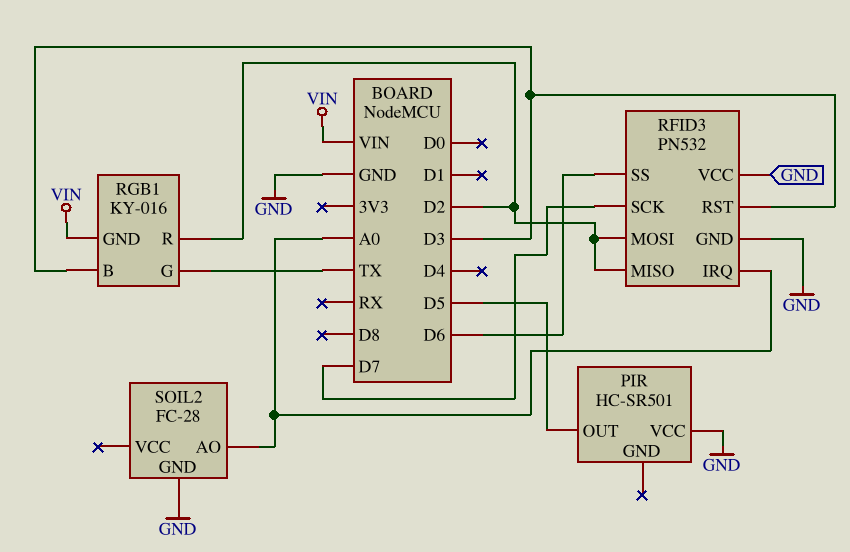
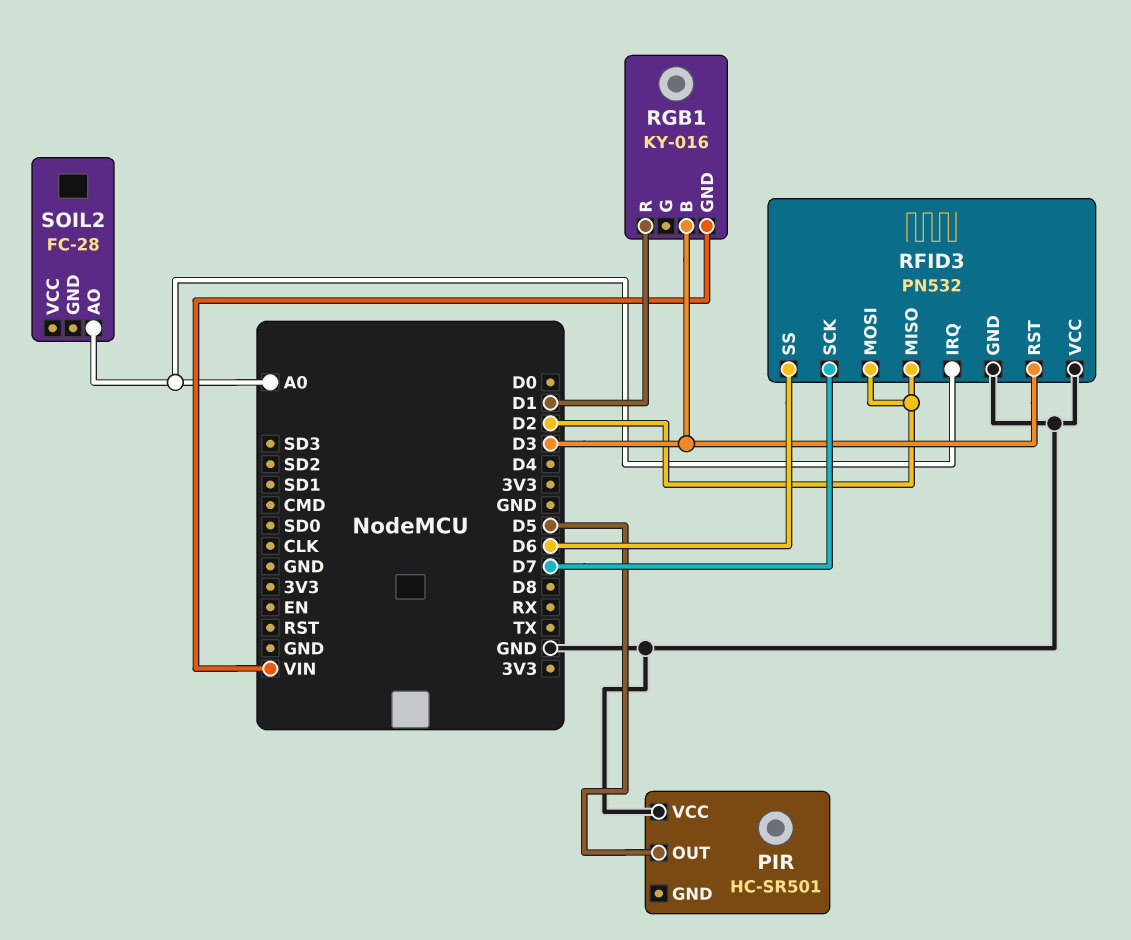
RGB1 pin G: TX -> none
RGB1 pin R: D2 -> D1
SOIL2 pin GND: GND -> none

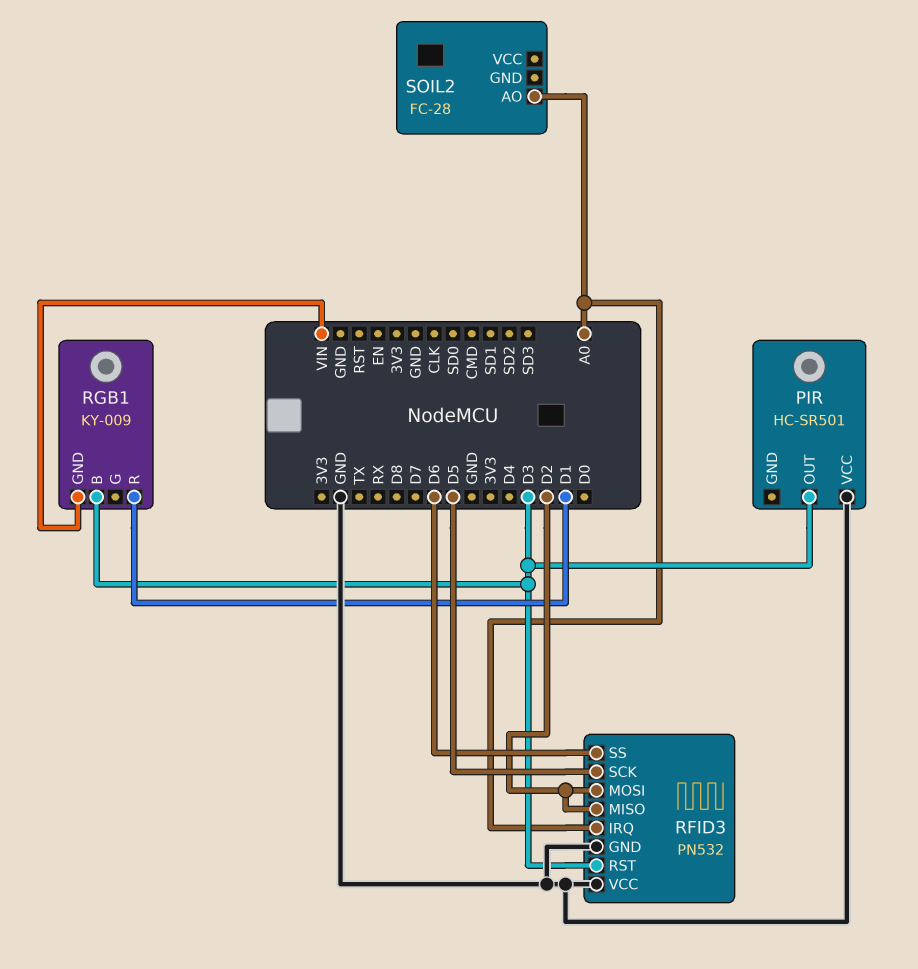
PIR pin OUT: D5 -> D3
RFID3 pin SCK: D7 -> D5
RGB1: KY-016 -> KY-009

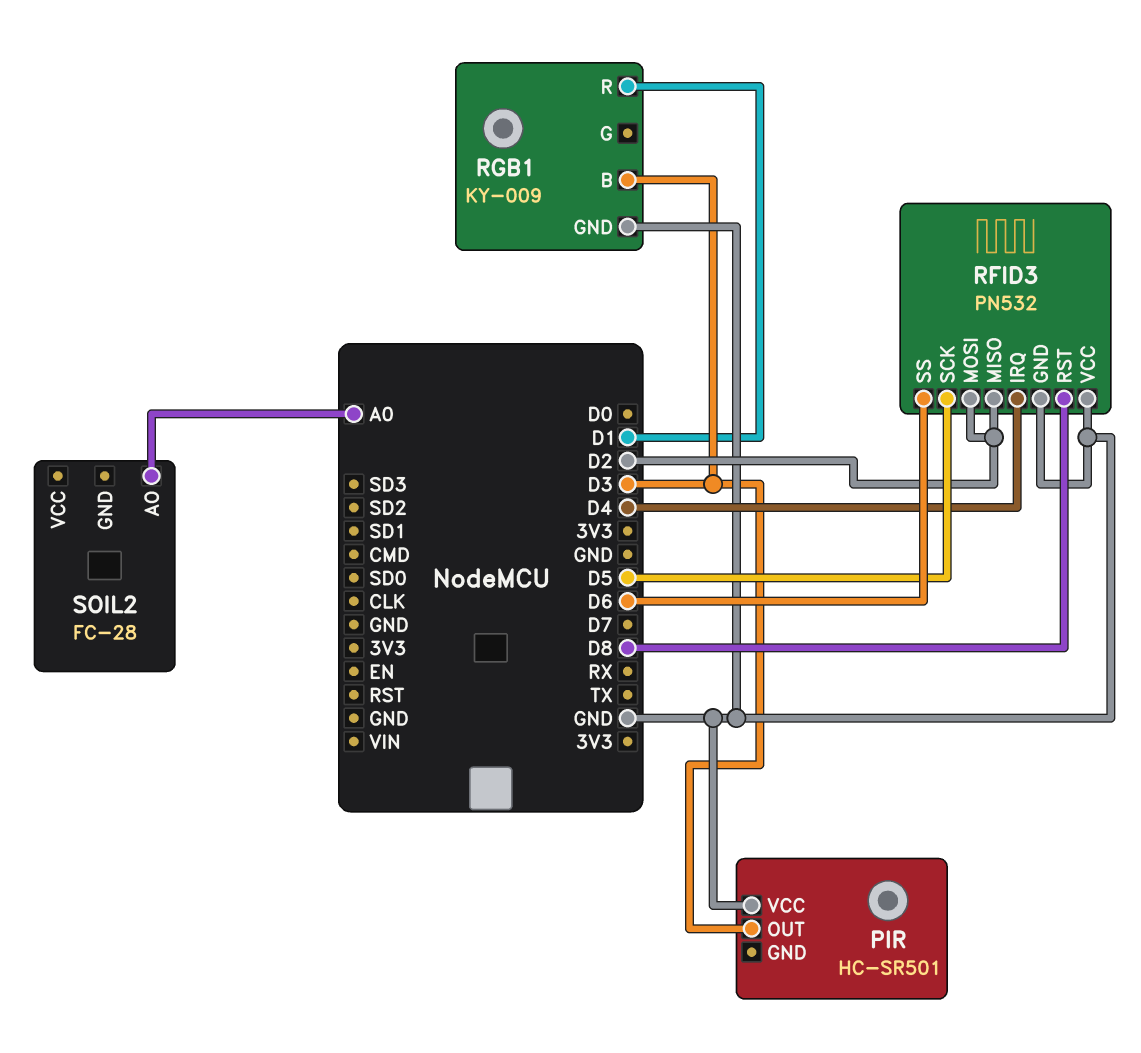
RFID3 pin IRQ: A0 -> D4
RFID3 pin RST: D3 -> D8
RGB1 pin GND: VIN -> GND

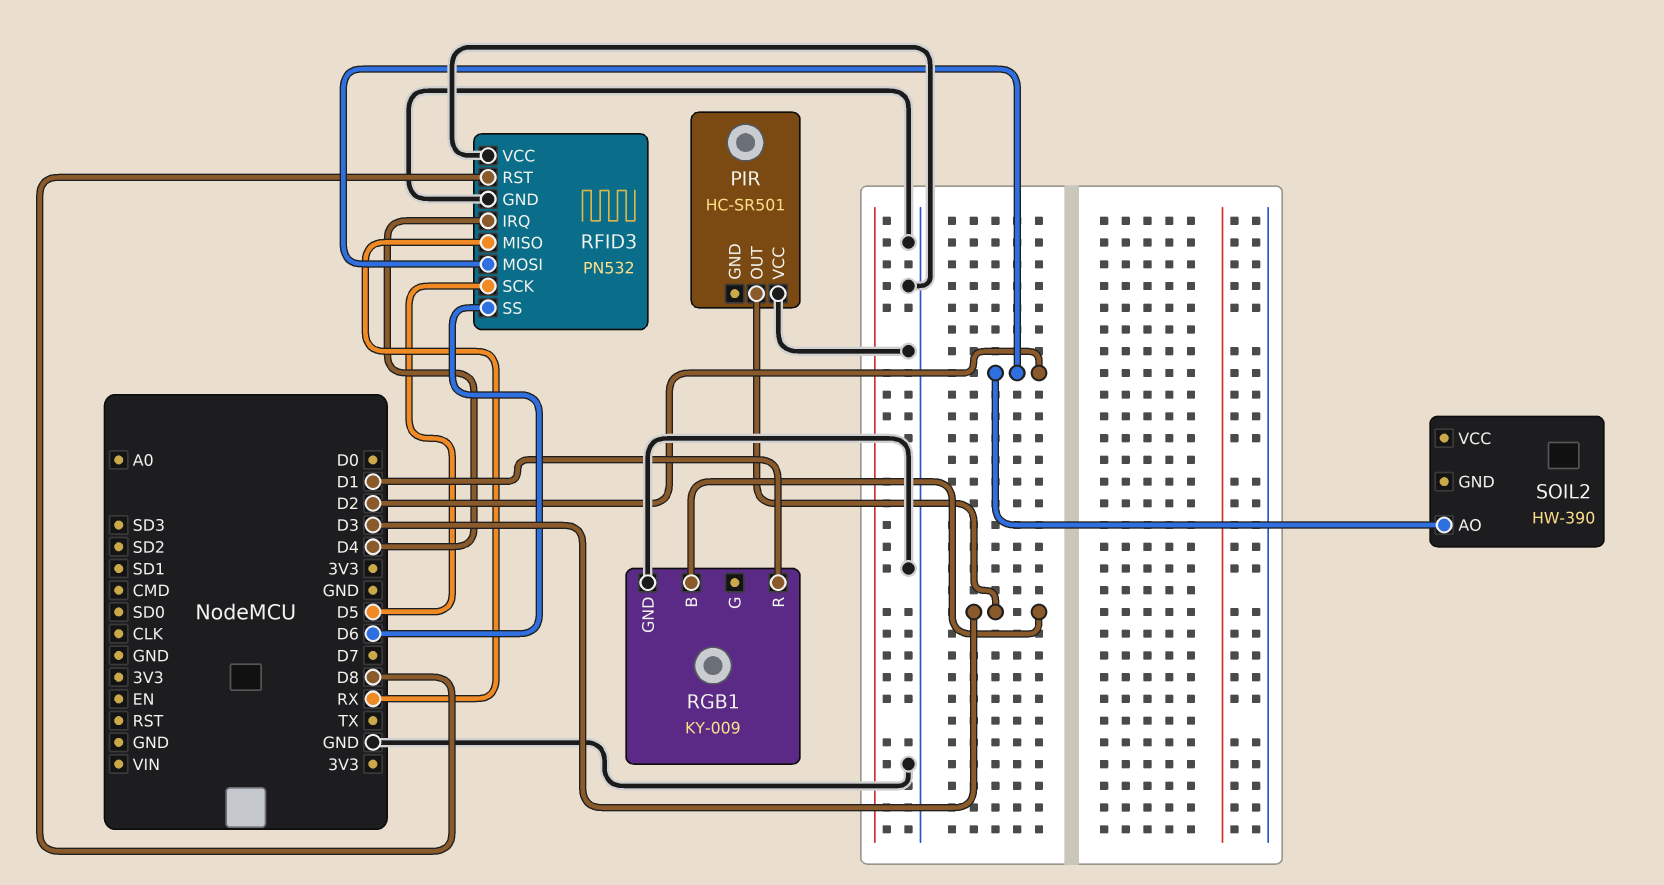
RFID3 pin MISO: D2 -> RX
SOIL2: FC-28 -> HW-390
SOIL2 pin AO: A0 -> D2

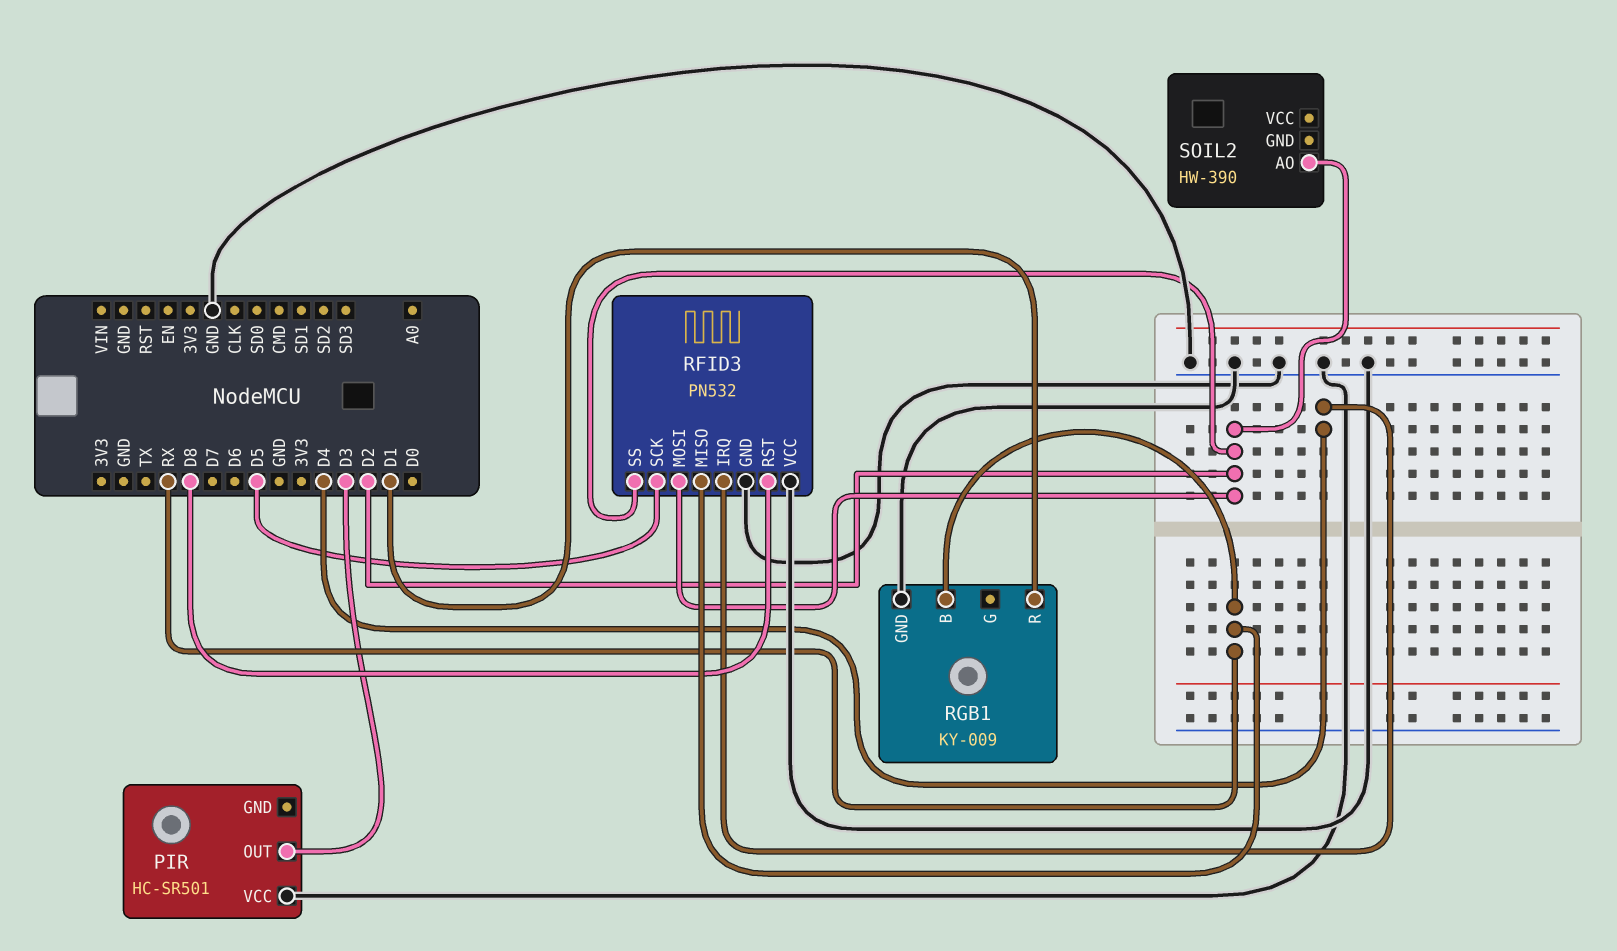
RFID3 pin SS: D6 -> D2
RGB1 pin B: D3 -> RX

